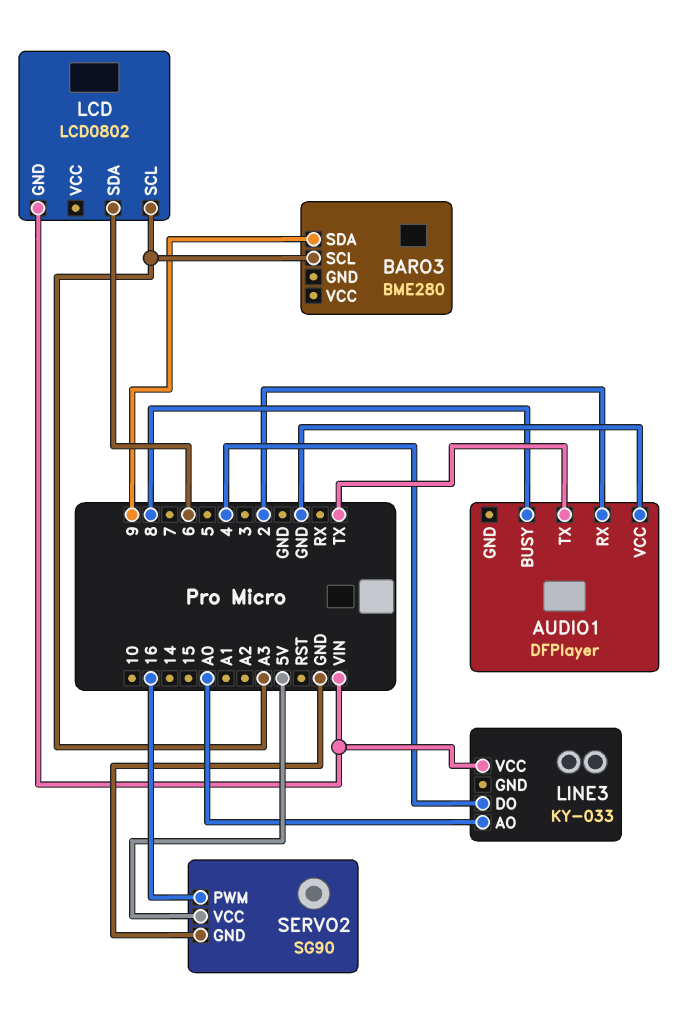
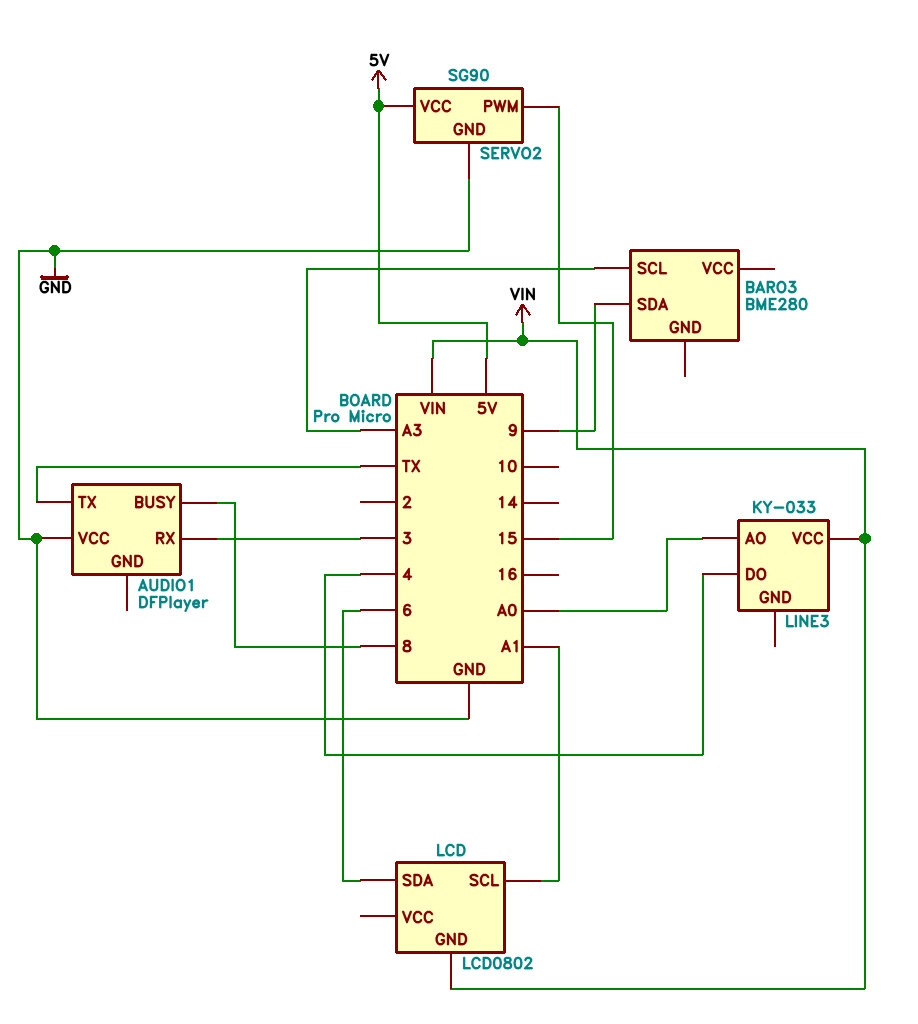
AUDIO1 pin RX: 2 -> 3
LCD pin SCL: A3 -> A1
SERVO2 pin PWM: 16 -> 15

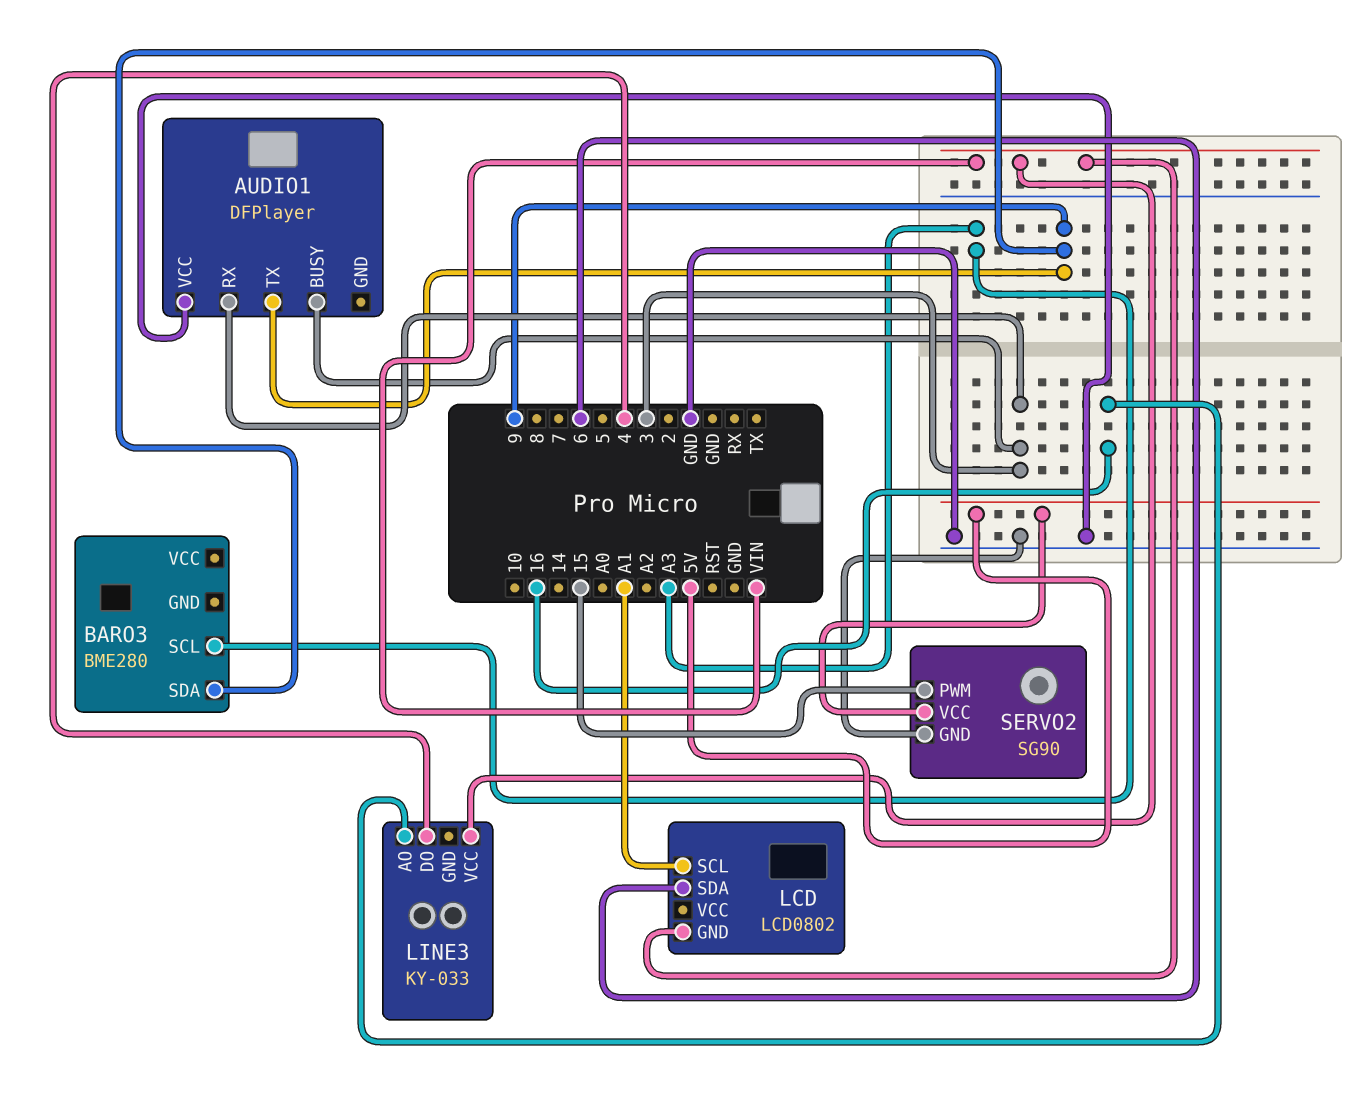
AUDIO1 pin BUSY: 8 -> 3
AUDIO1 pin TX: TX -> 9
LINE3 pin AO: A0 -> 16

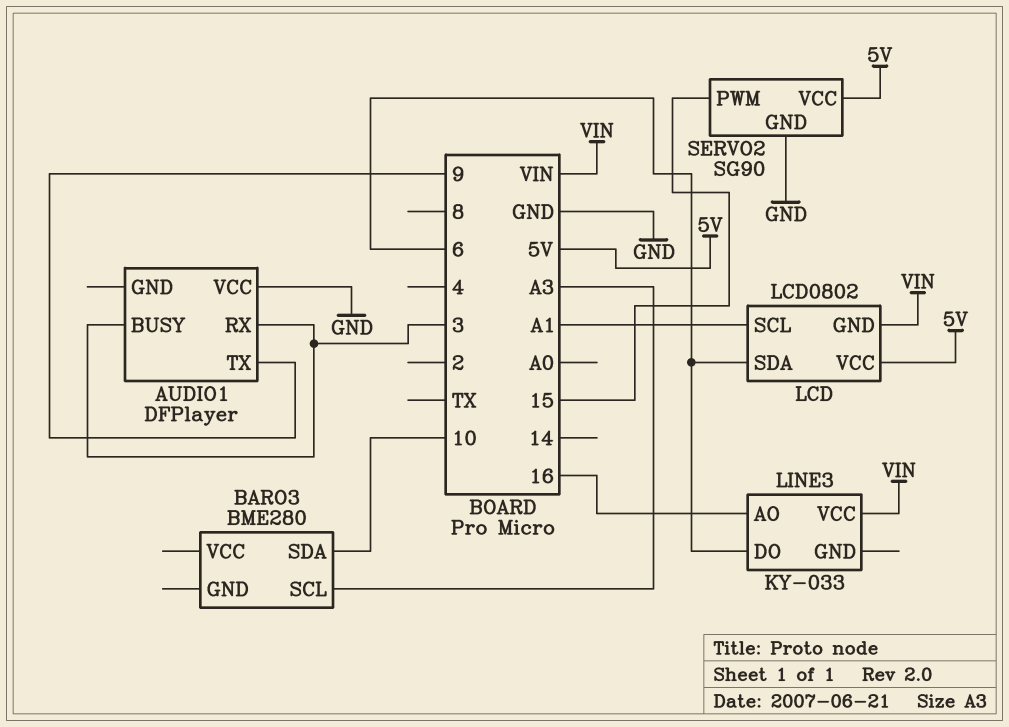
BARO3 pin SDA: 9 -> 10
LCD pin VCC: none -> 5V
LINE3 pin DO: 4 -> 6

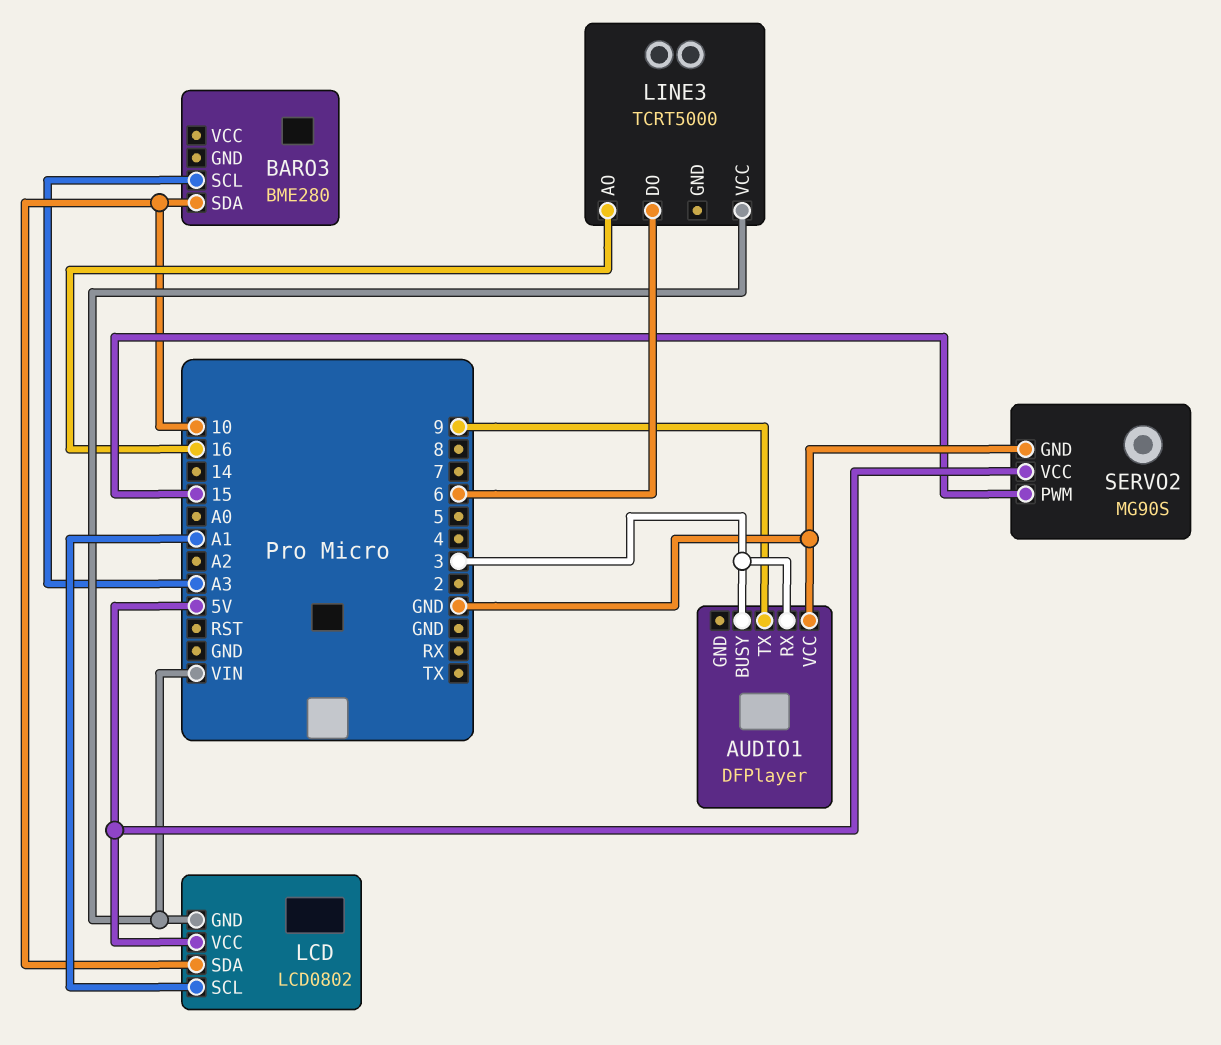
LCD pin SDA: 6 -> 10
LINE3: KY-033 -> TCRT5000
SERVO2: SG90 -> MG90S

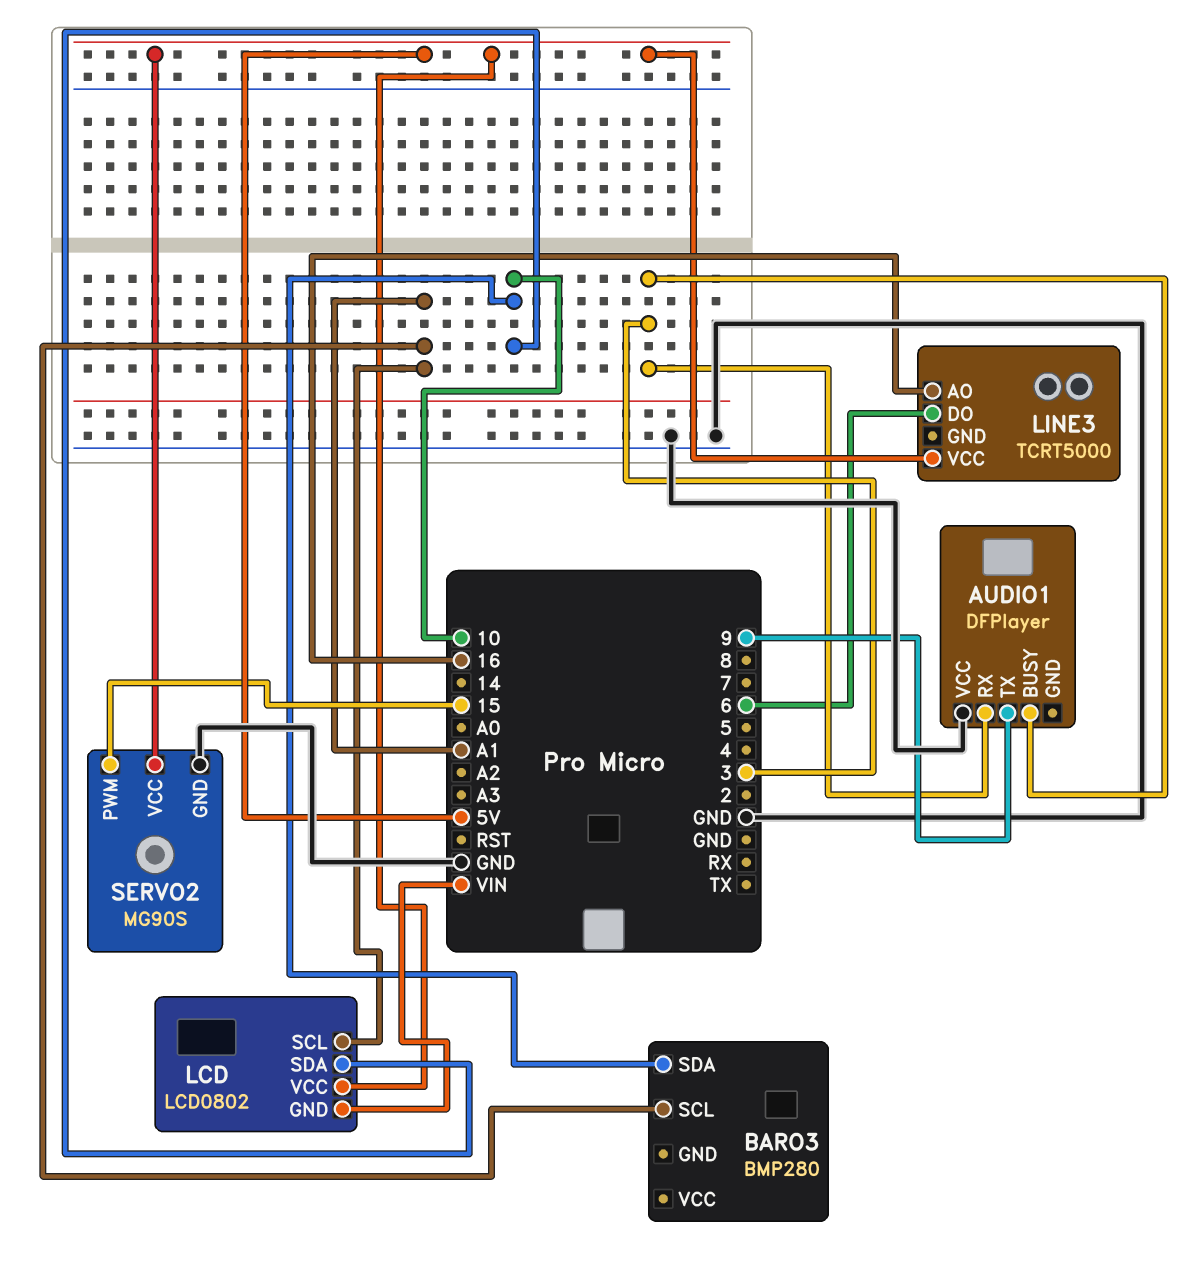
BARO3: BME280 -> BMP280
BARO3 pin SCL: A3 -> A1
LINE3 pin VCC: VIN -> 5V

